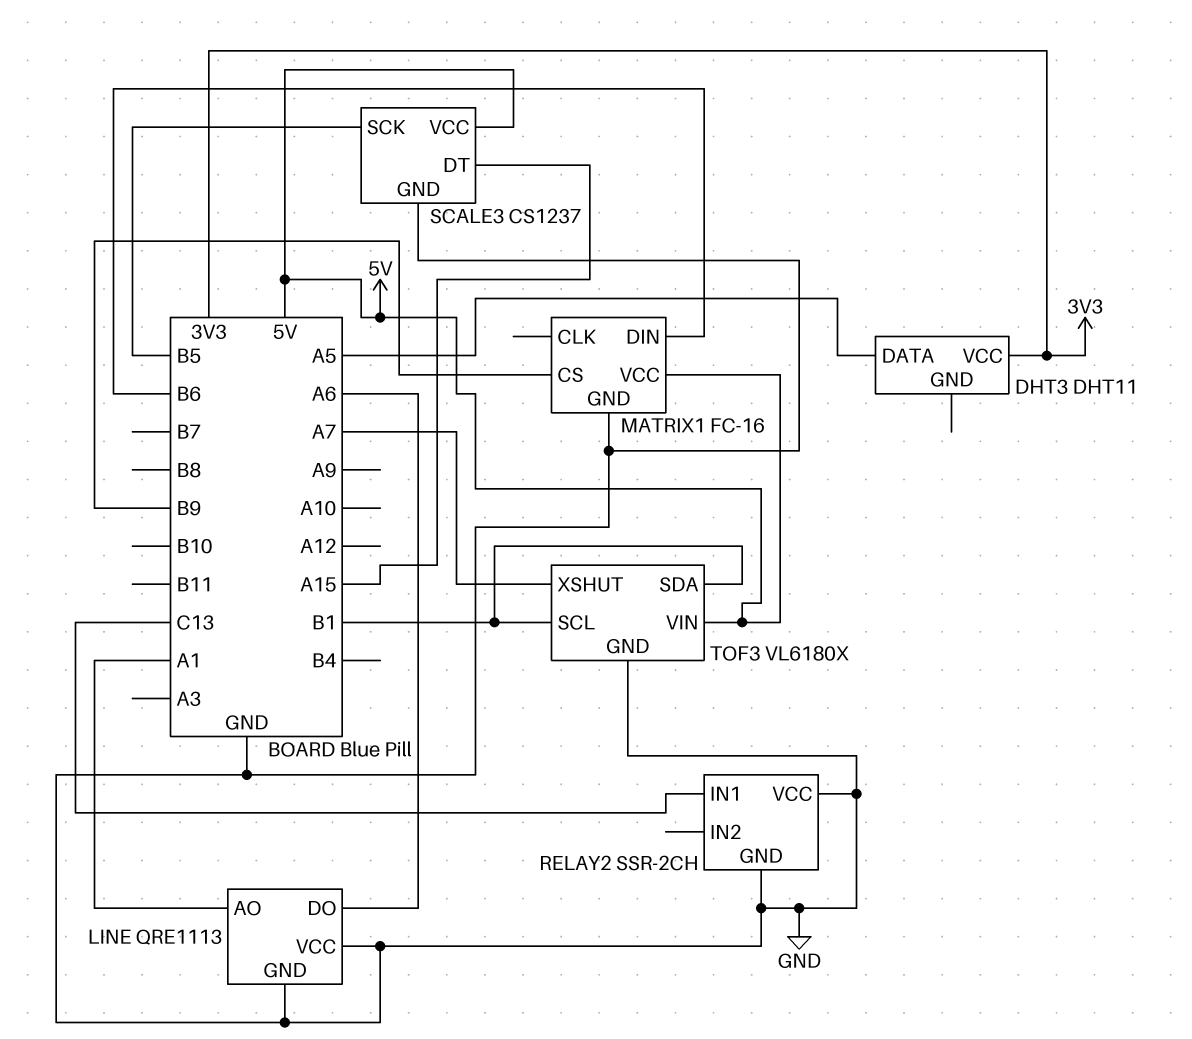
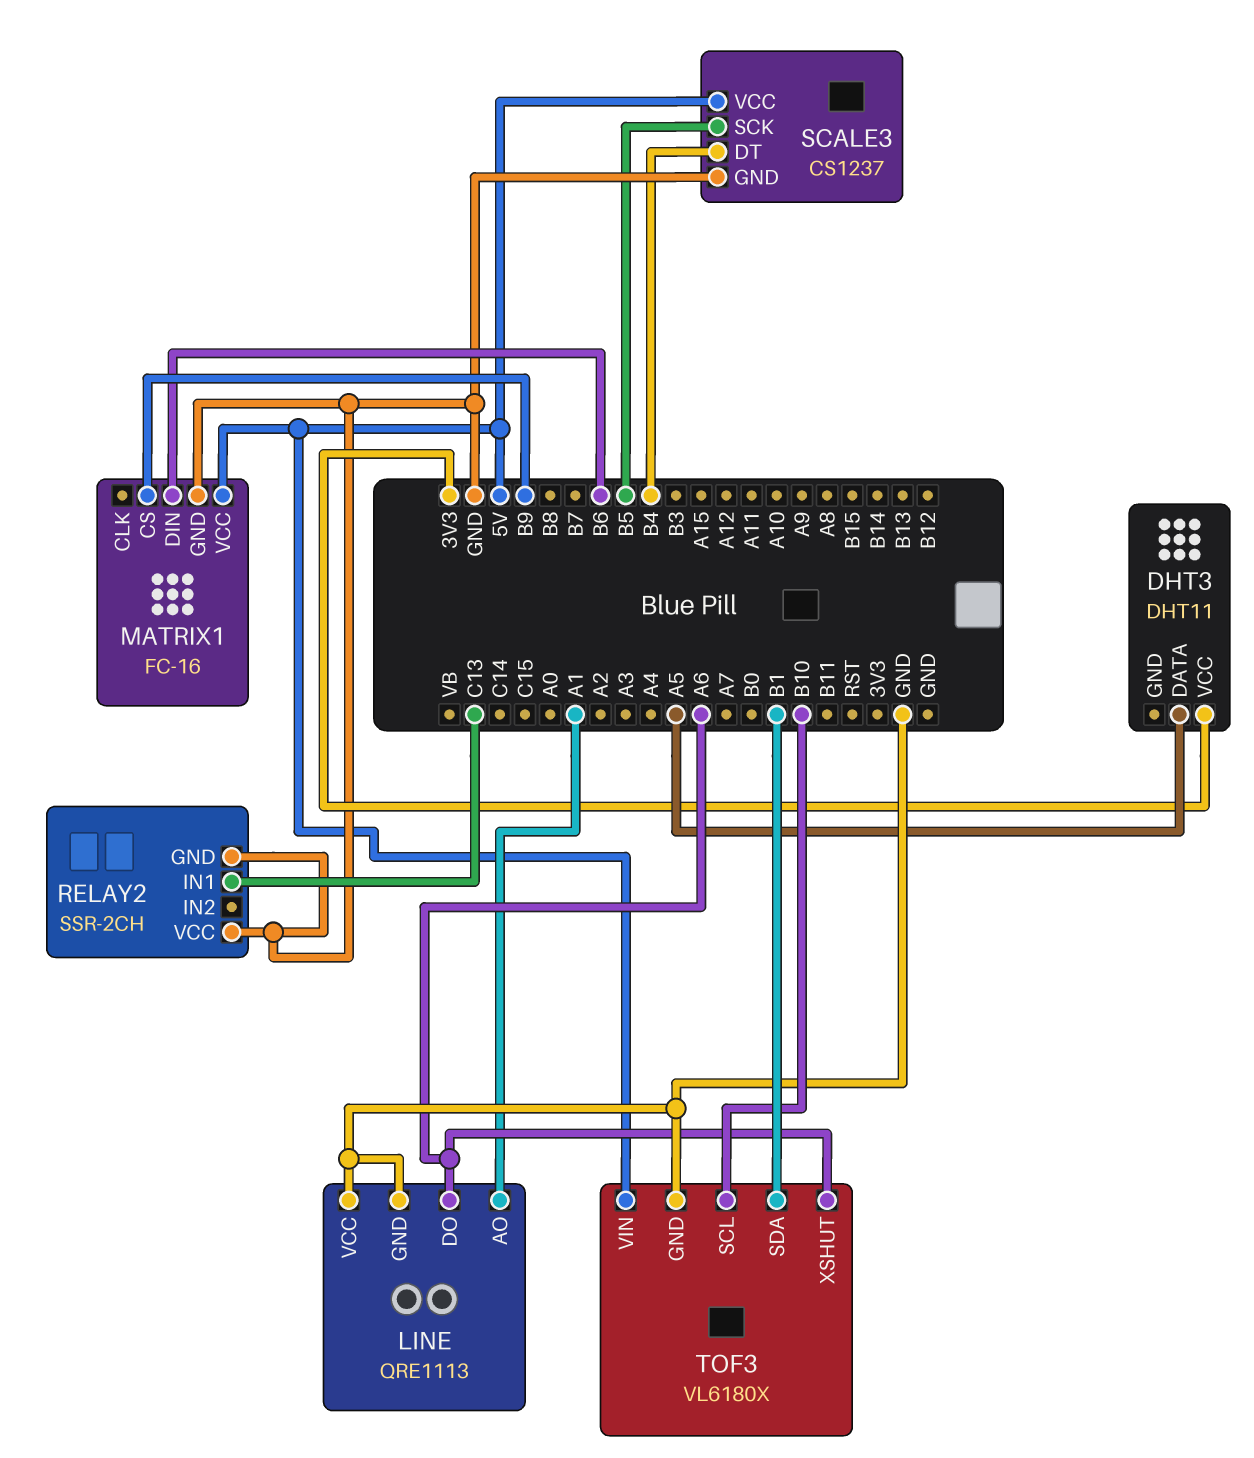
SCALE3 pin DT: A15 -> B4
TOF3 pin SCL: B1 -> B10
TOF3 pin XSHUT: A7 -> A6

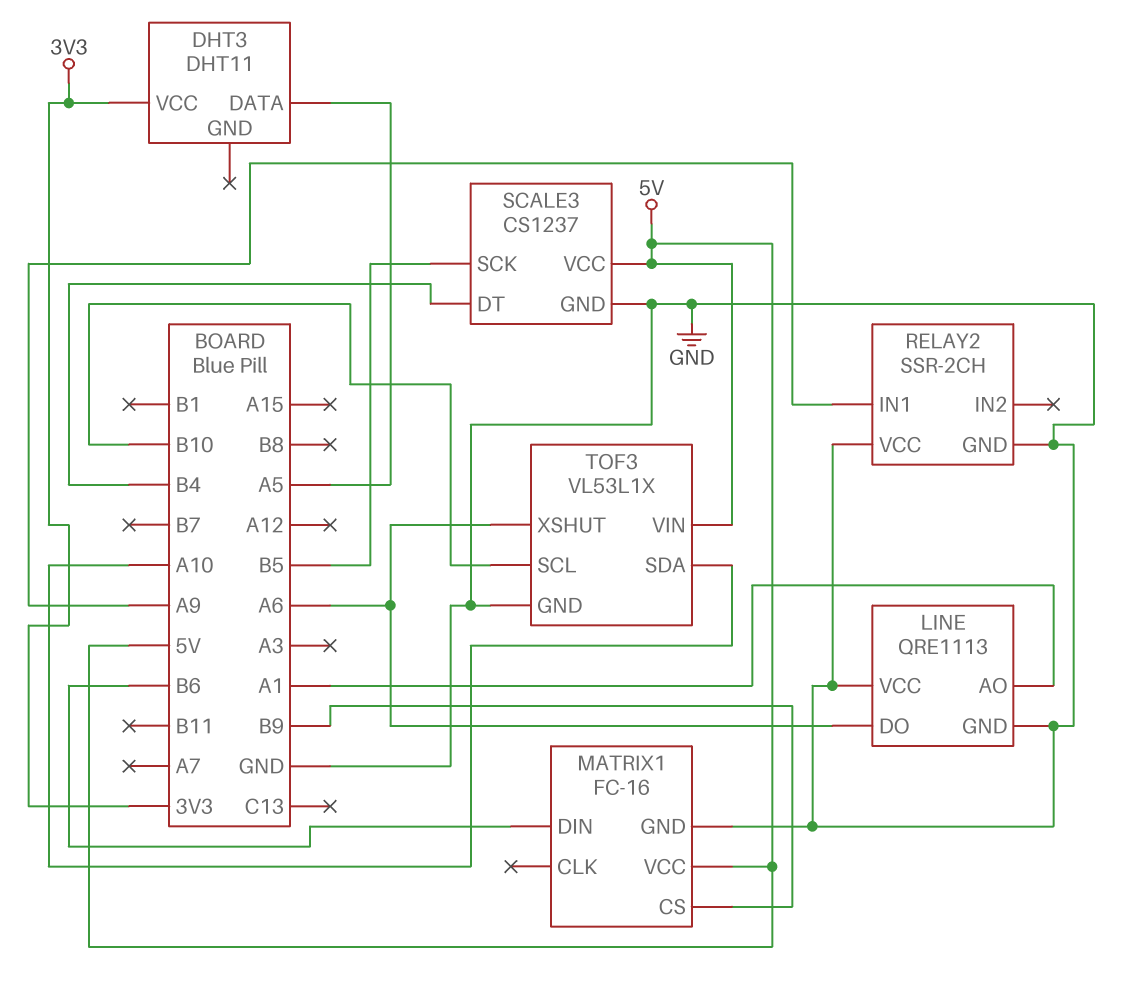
RELAY2 pin IN1: C13 -> A9
TOF3: VL6180X -> VL53L1X
TOF3 pin SDA: B1 -> A10

